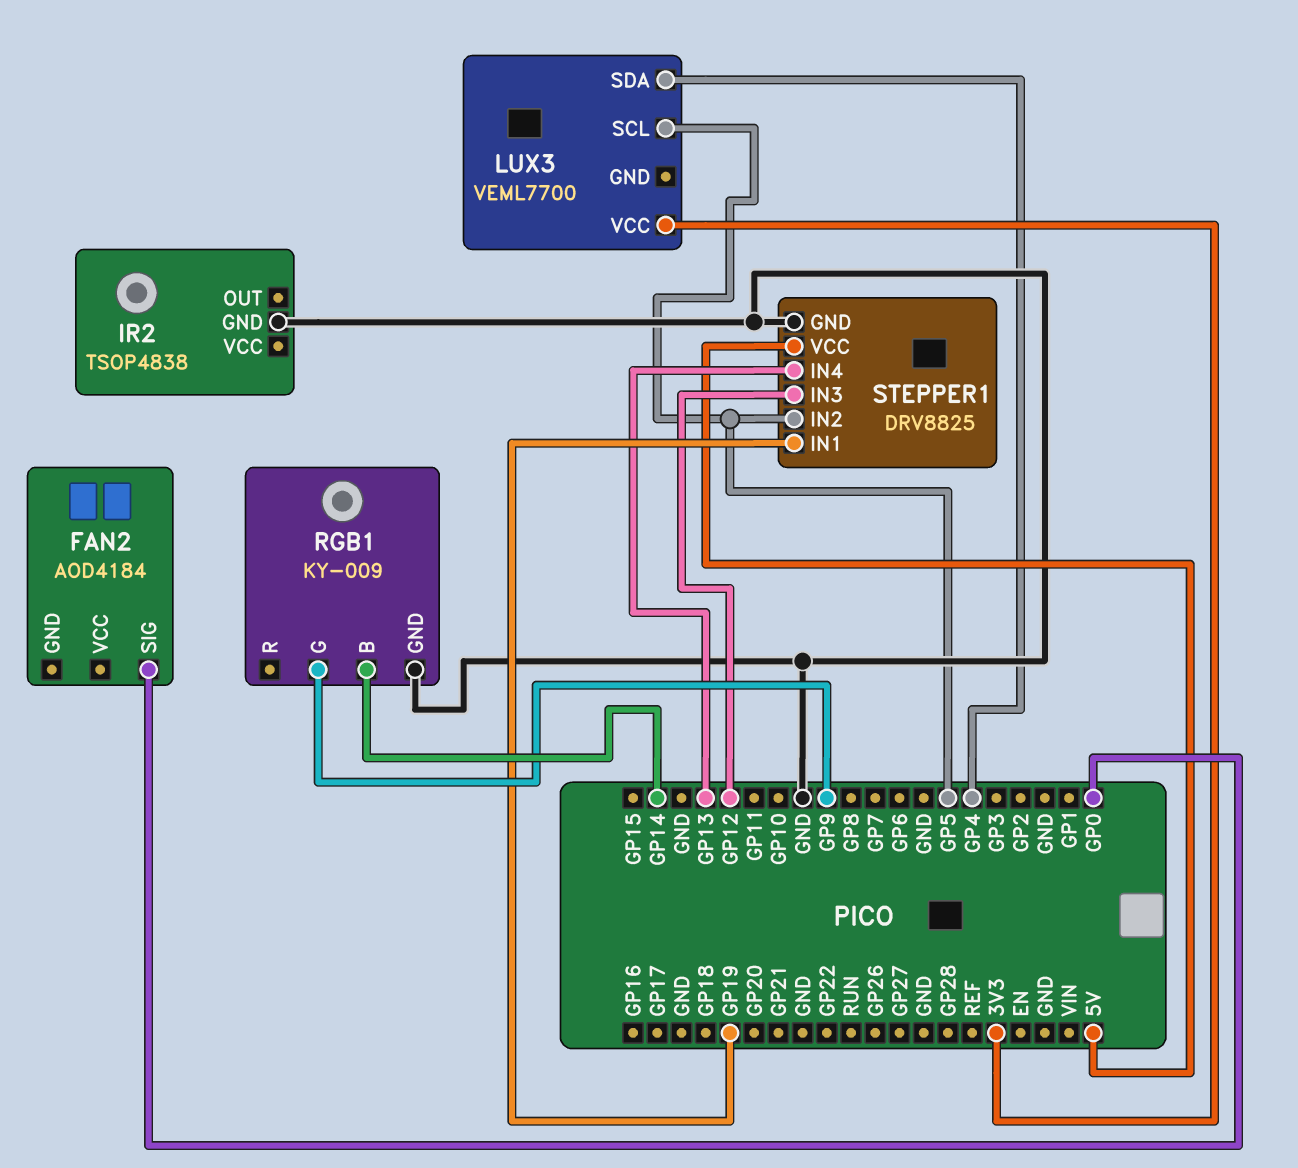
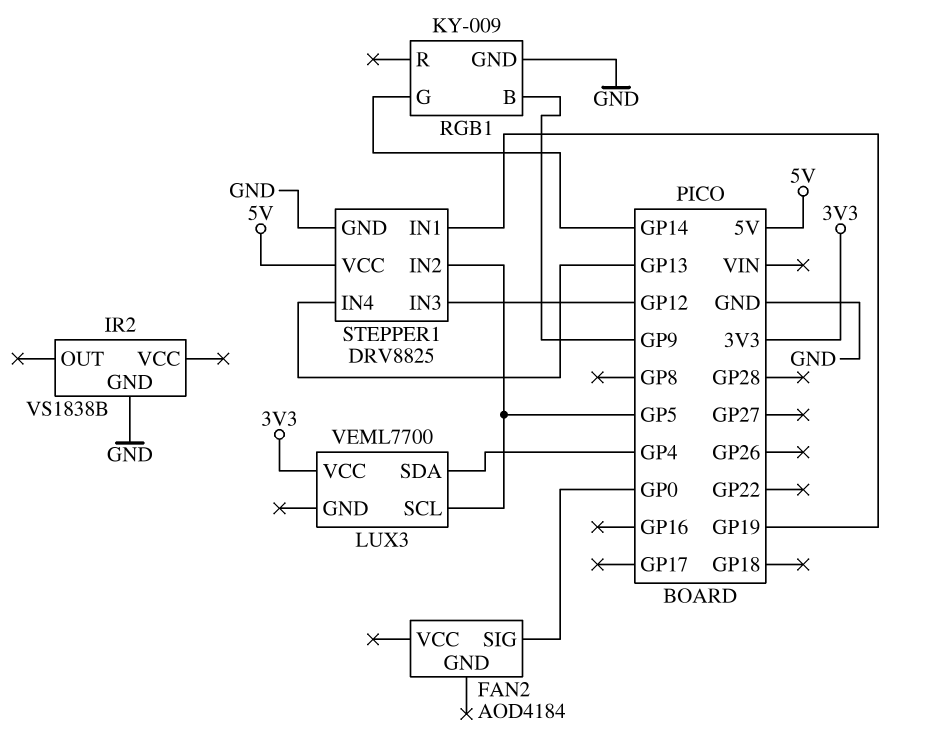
IR2: TSOP4838 -> VS1838B
RGB1 pin B: GP14 -> GP9
RGB1 pin G: GP9 -> GP14

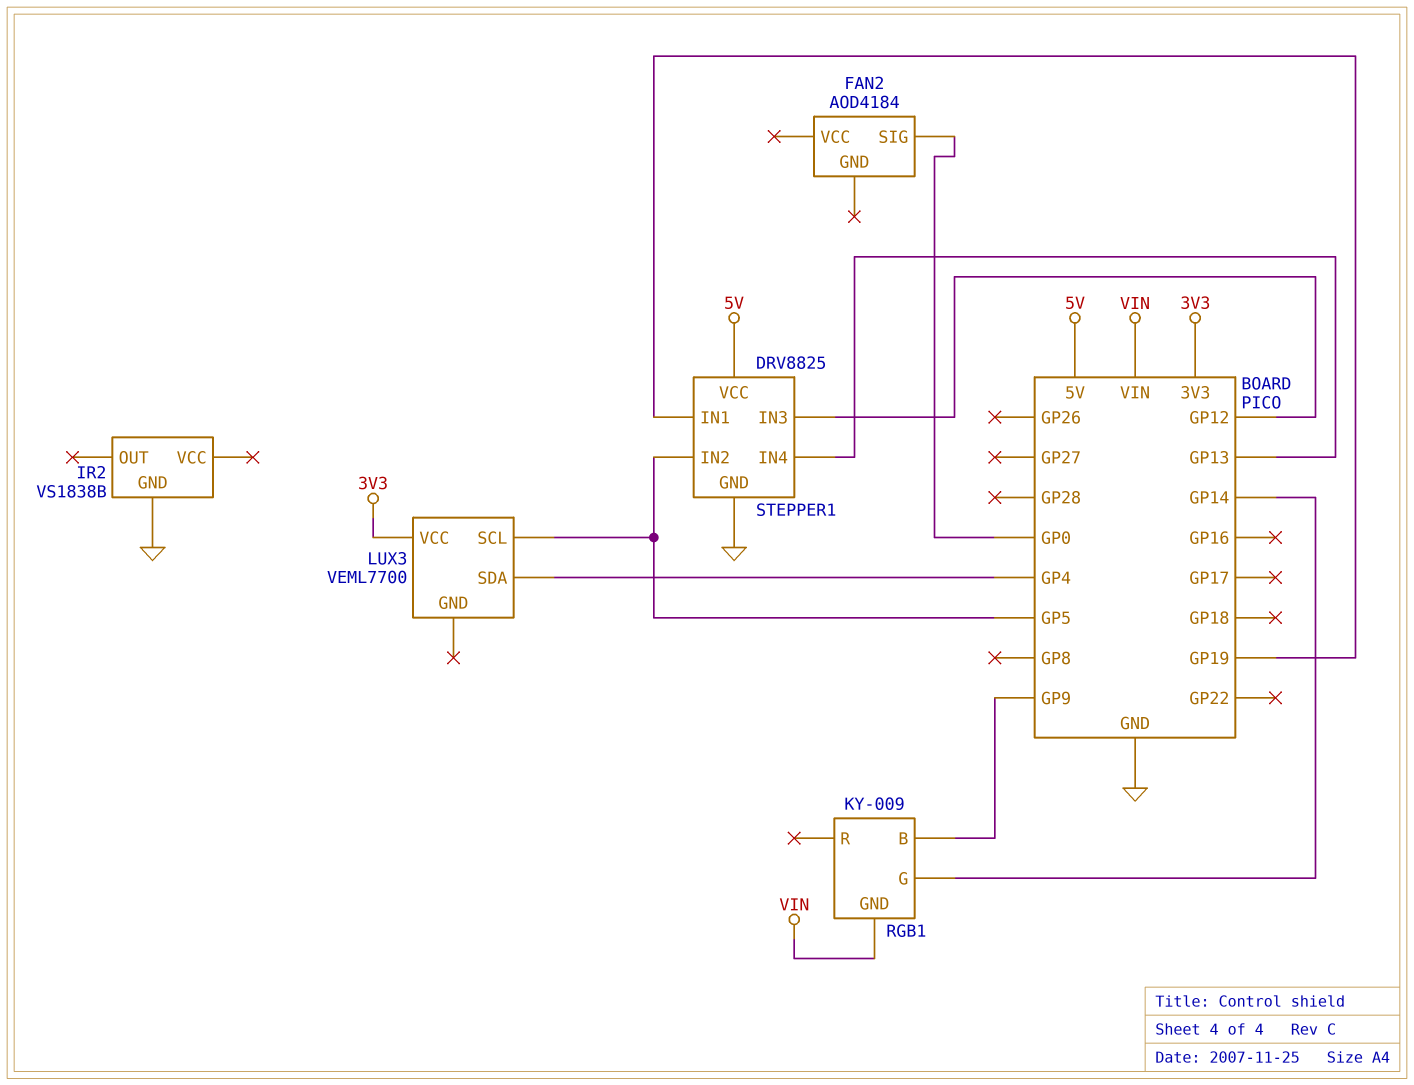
RGB1 pin GND: GND -> VIN

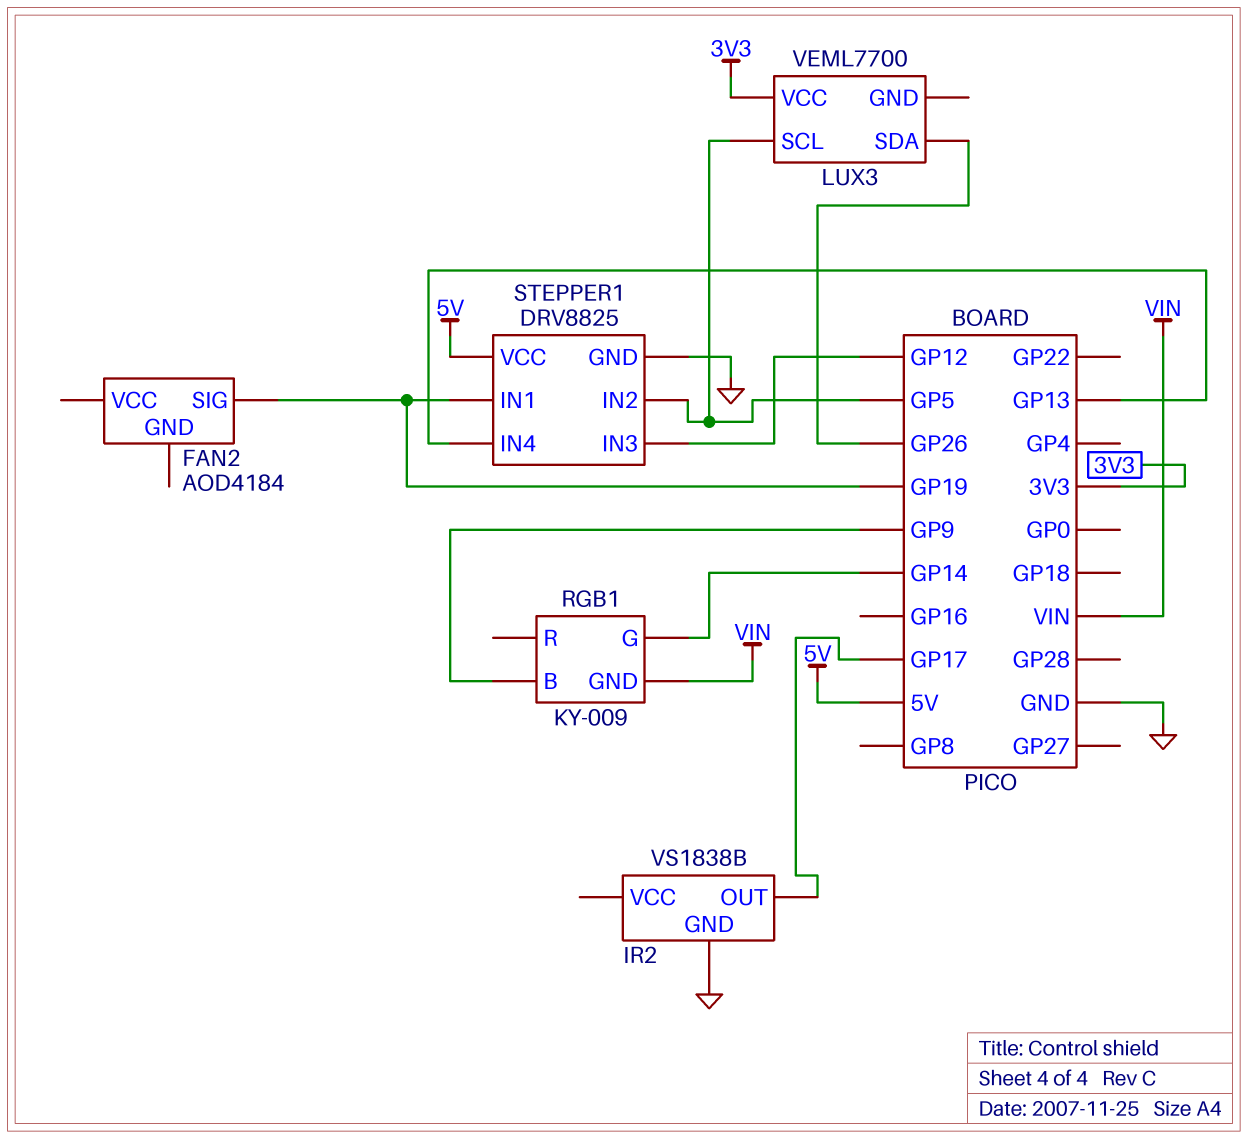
FAN2 pin SIG: GP0 -> GP19
IR2 pin OUT: none -> GP17
LUX3 pin SDA: GP4 -> GP26

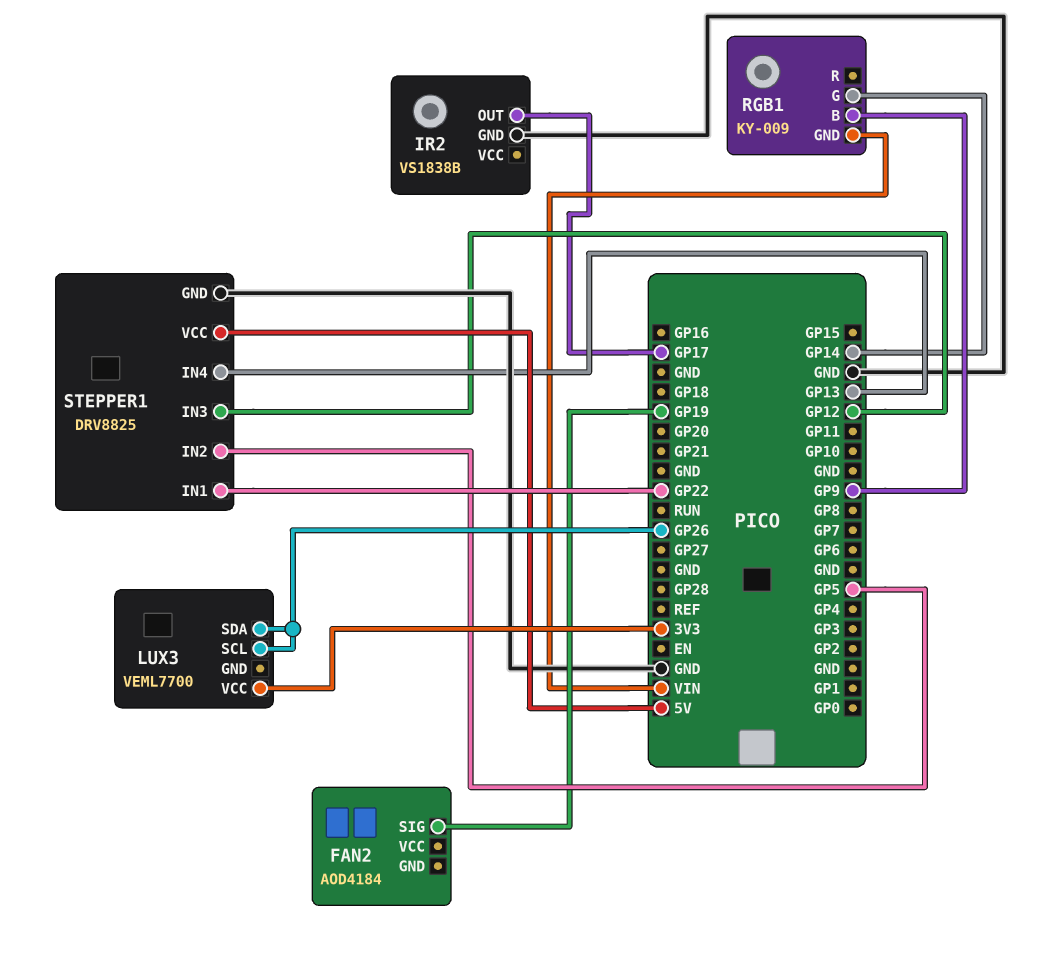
LUX3 pin SCL: GP5 -> GP26
STEPPER1 pin IN1: GP19 -> GP22

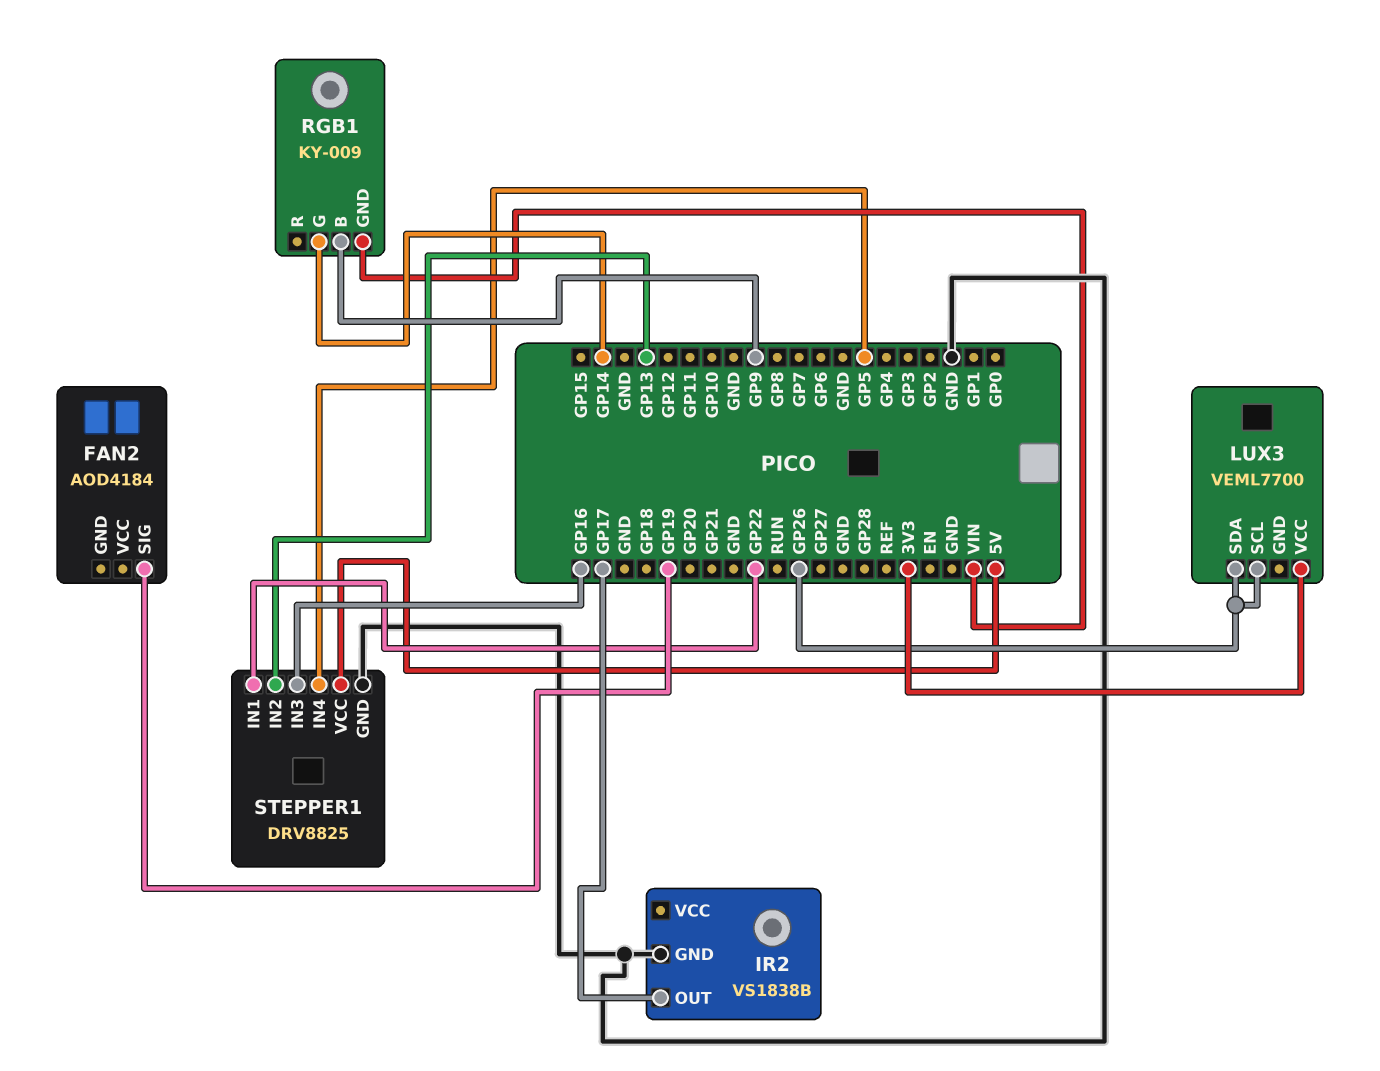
STEPPER1 pin IN2: GP5 -> GP13
STEPPER1 pin IN3: GP12 -> GP16
STEPPER1 pin IN4: GP13 -> GP5

